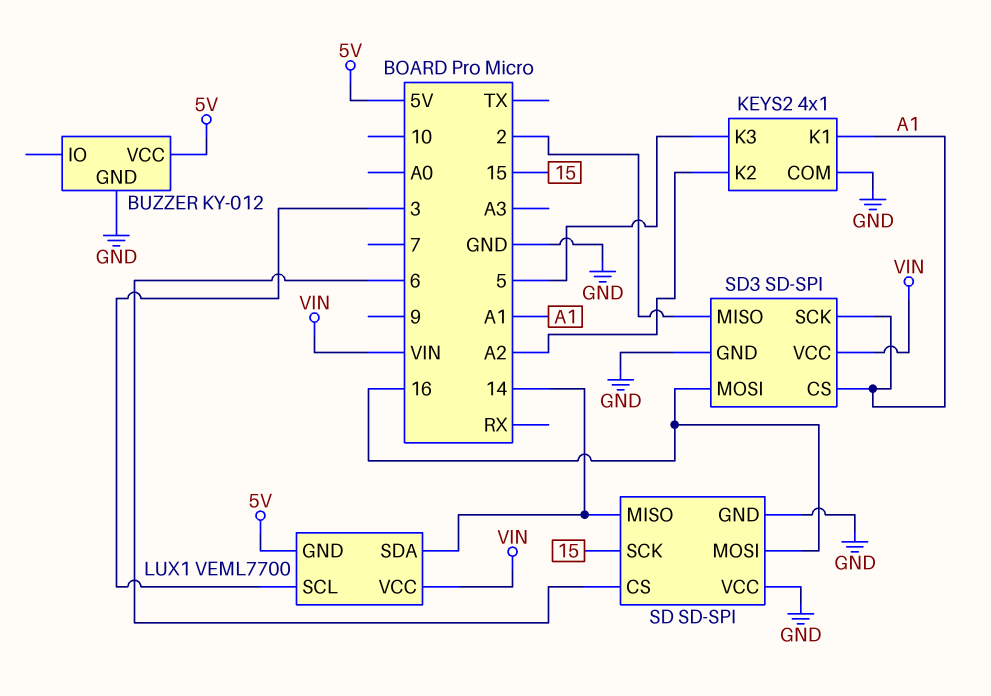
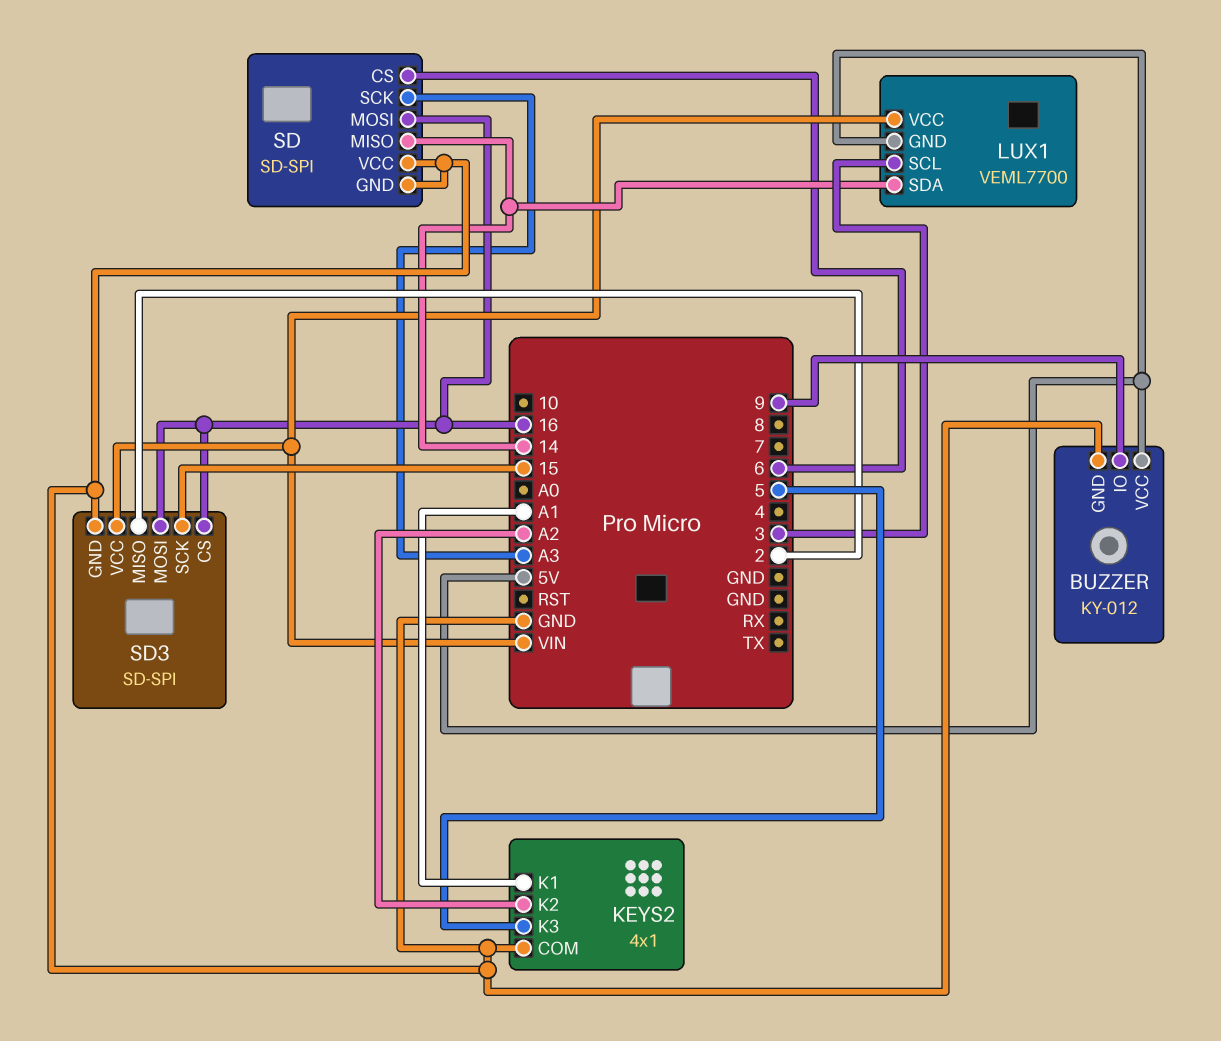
BUZZER pin IO: none -> 9
SD pin SCK: 15 -> A3
SD3 pin CS: A1 -> 16
SD3 pin SCK: A1 -> 15

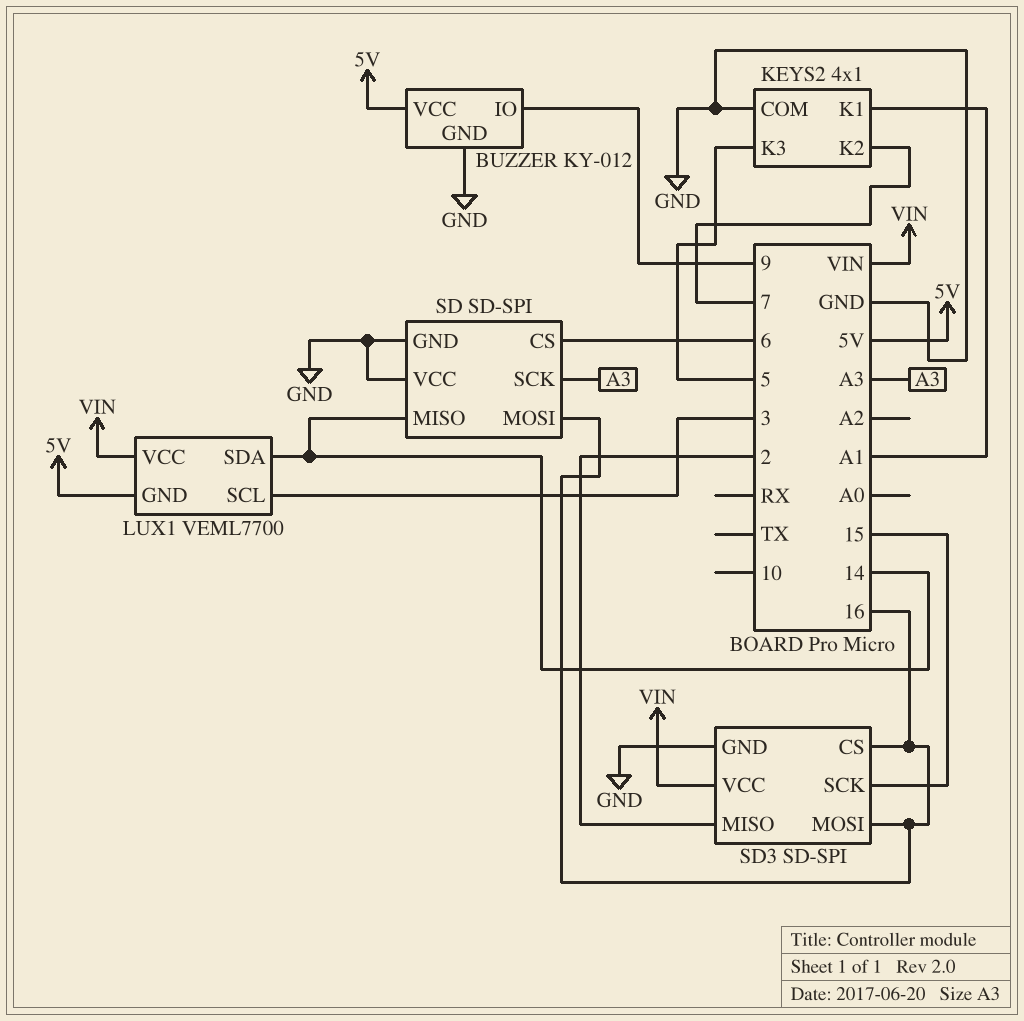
KEYS2 pin K2: A2 -> 7

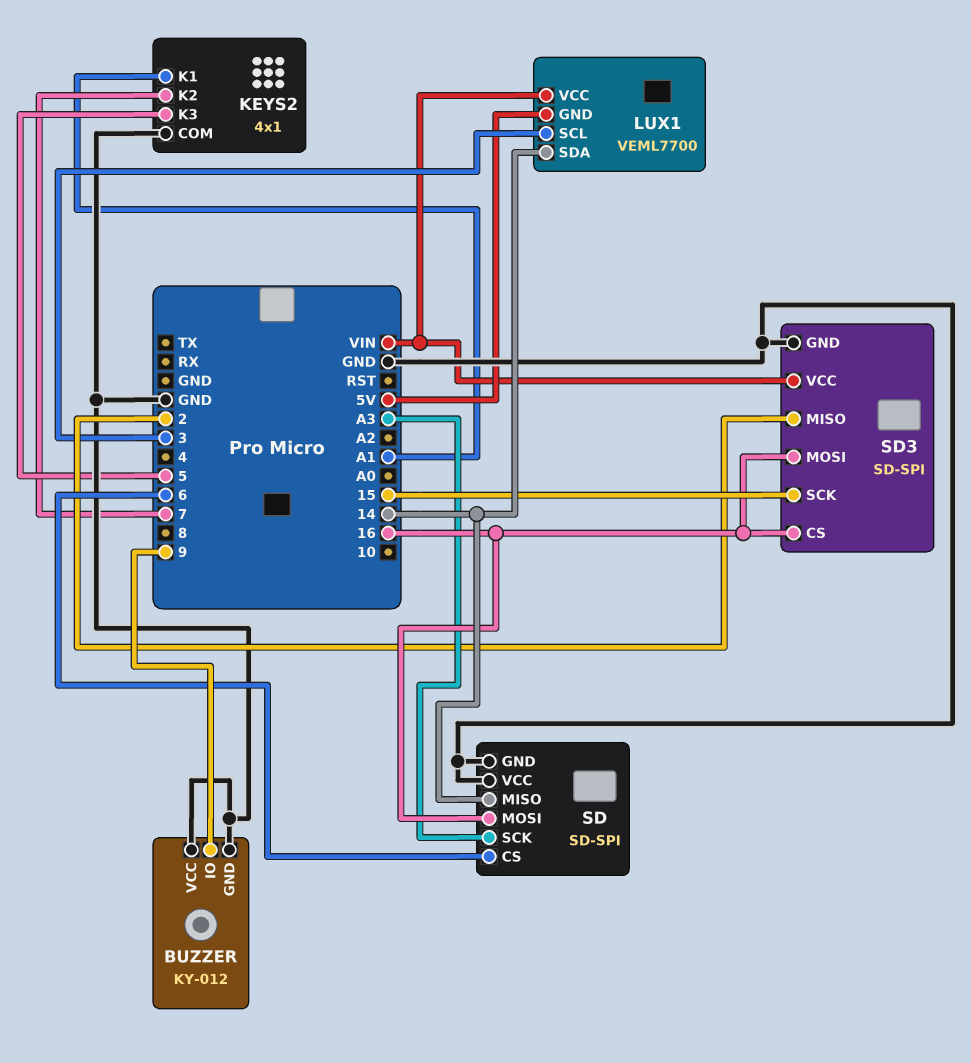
BUZZER pin VCC: 5V -> GND

